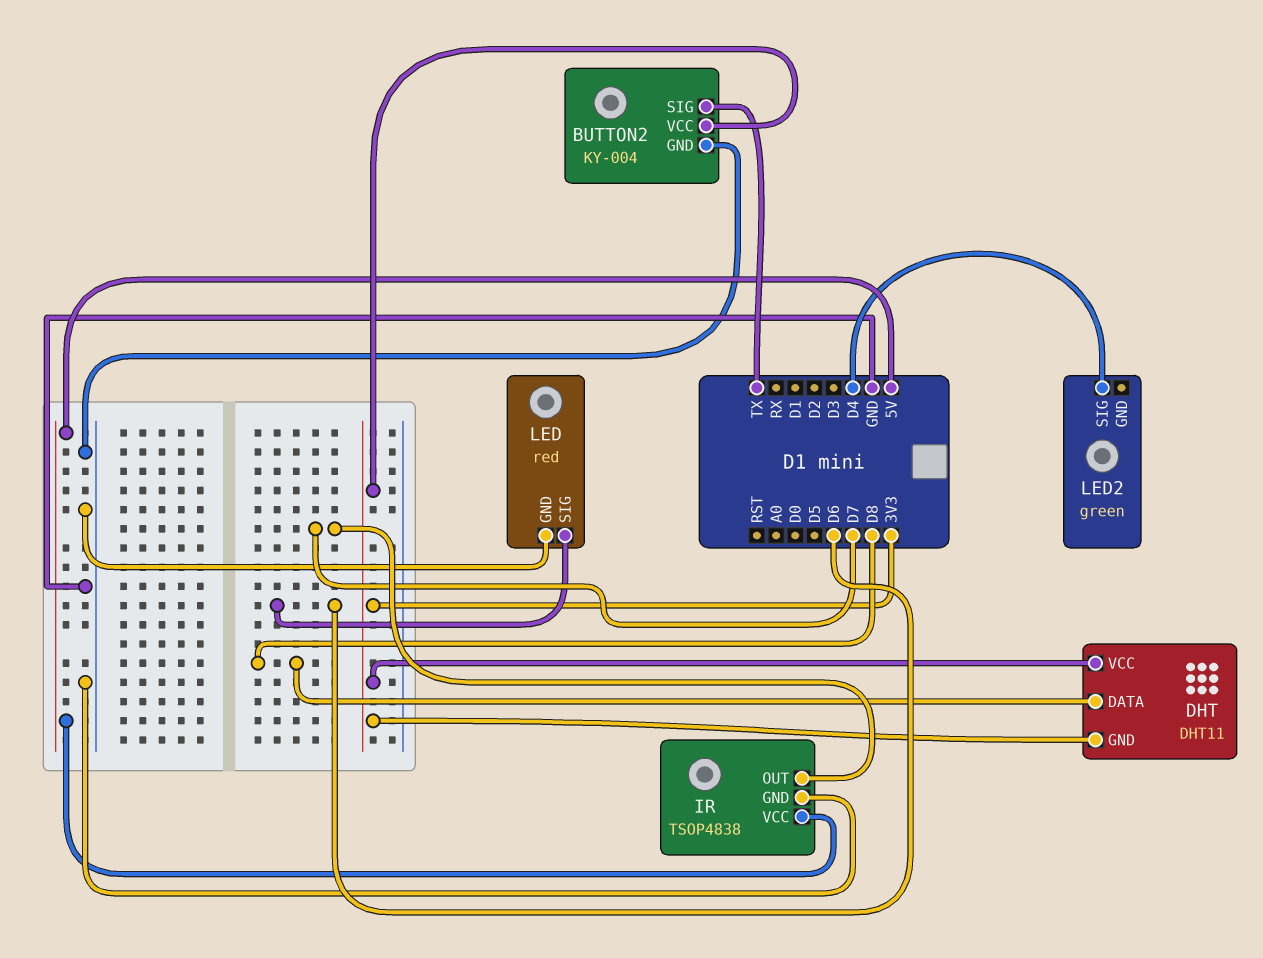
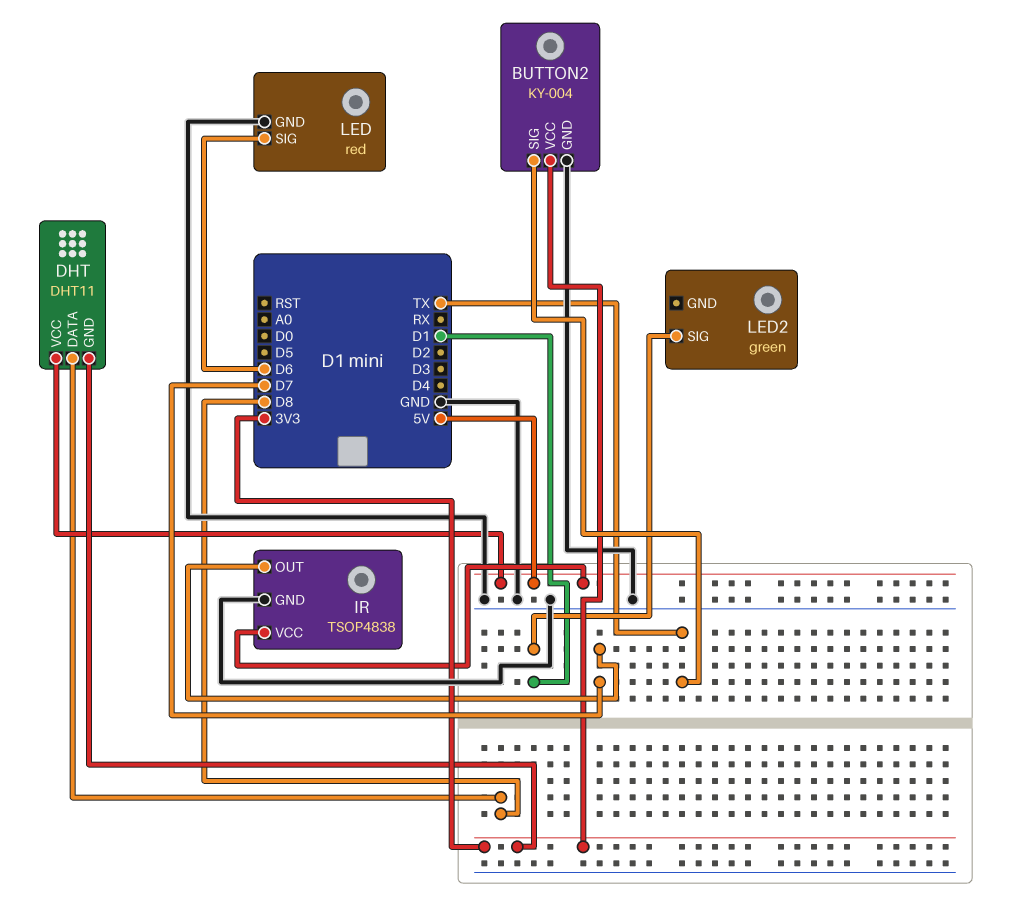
DHT pin VCC: 3V3 -> 5V
LED2 pin SIG: D4 -> D1

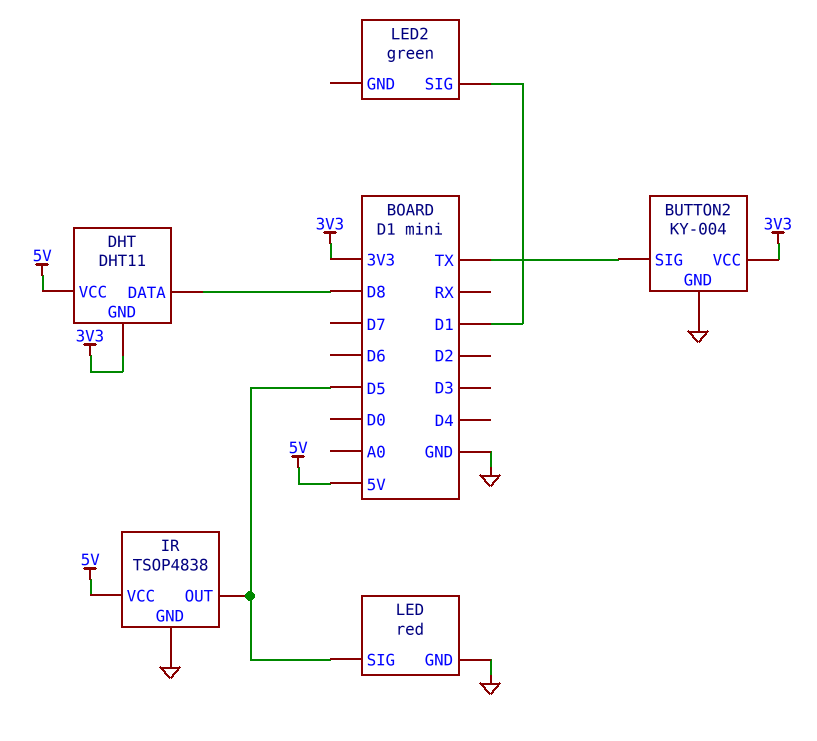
IR pin OUT: D7 -> D5
LED pin SIG: D6 -> D5

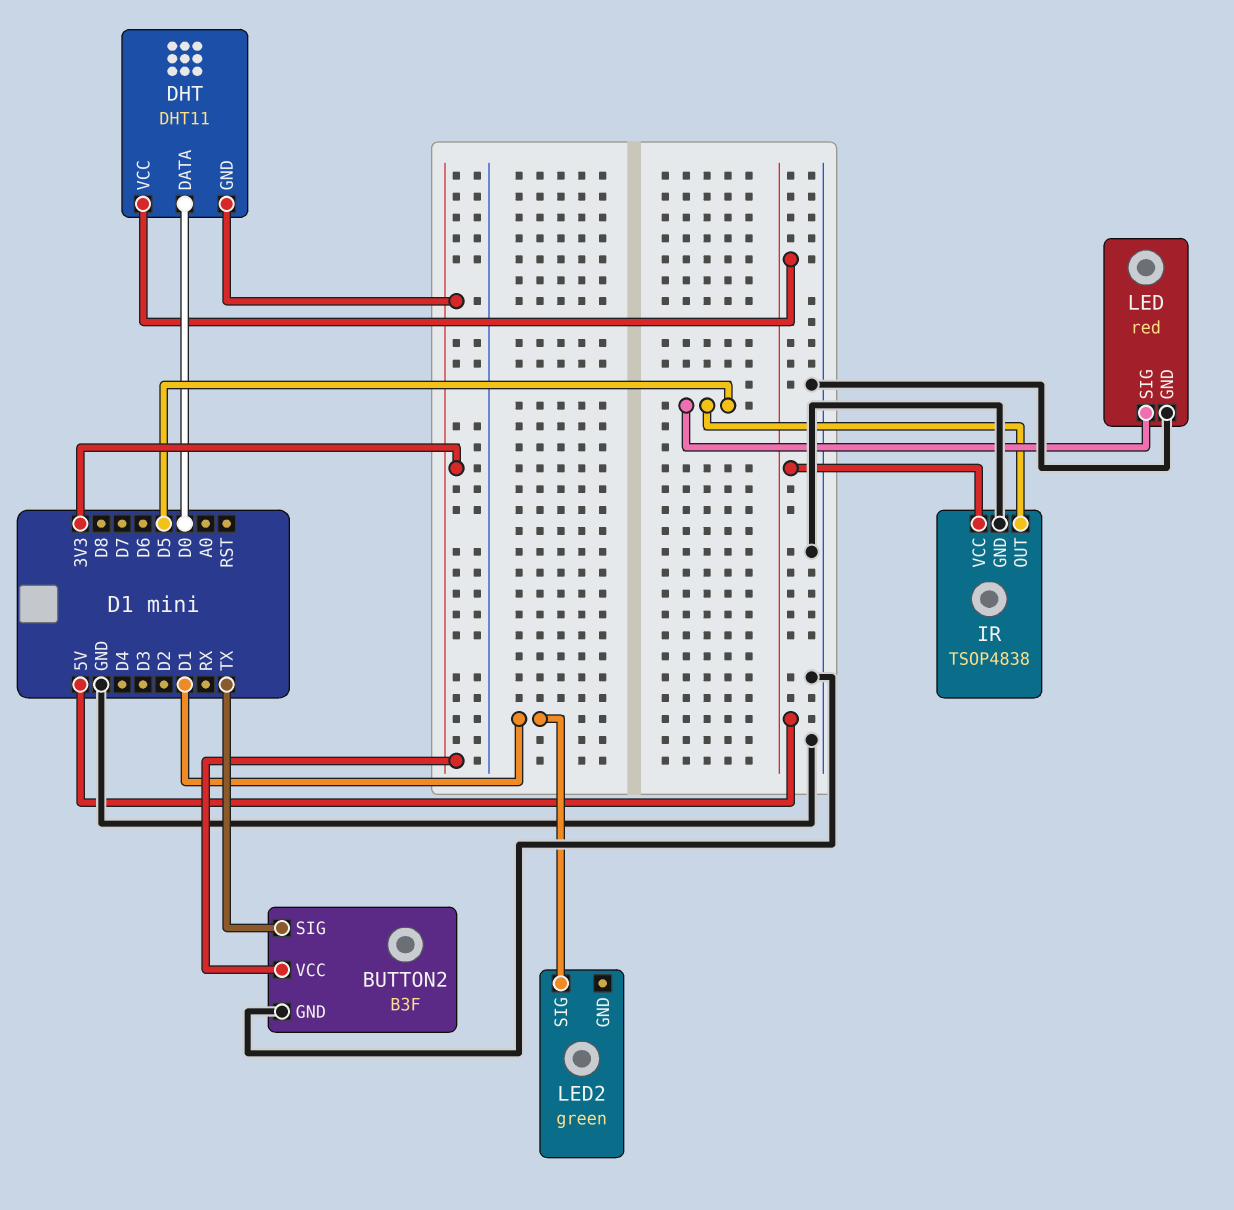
BUTTON2: KY-004 -> B3F
DHT pin DATA: D8 -> D0

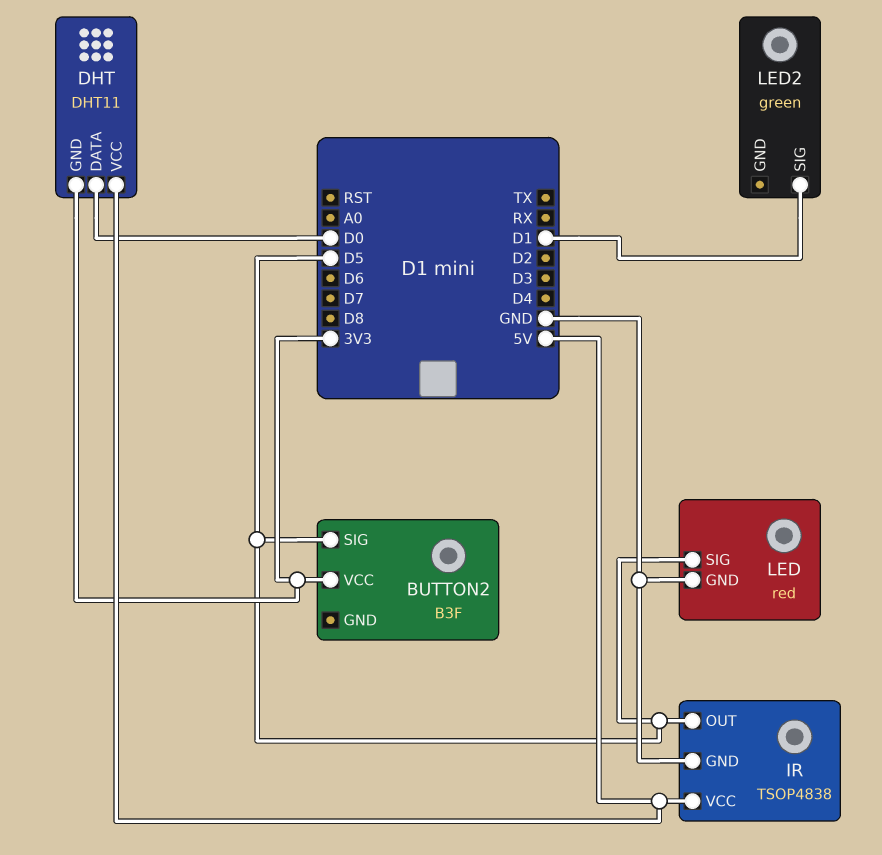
BUTTON2 pin GND: GND -> none
BUTTON2 pin SIG: TX -> D5

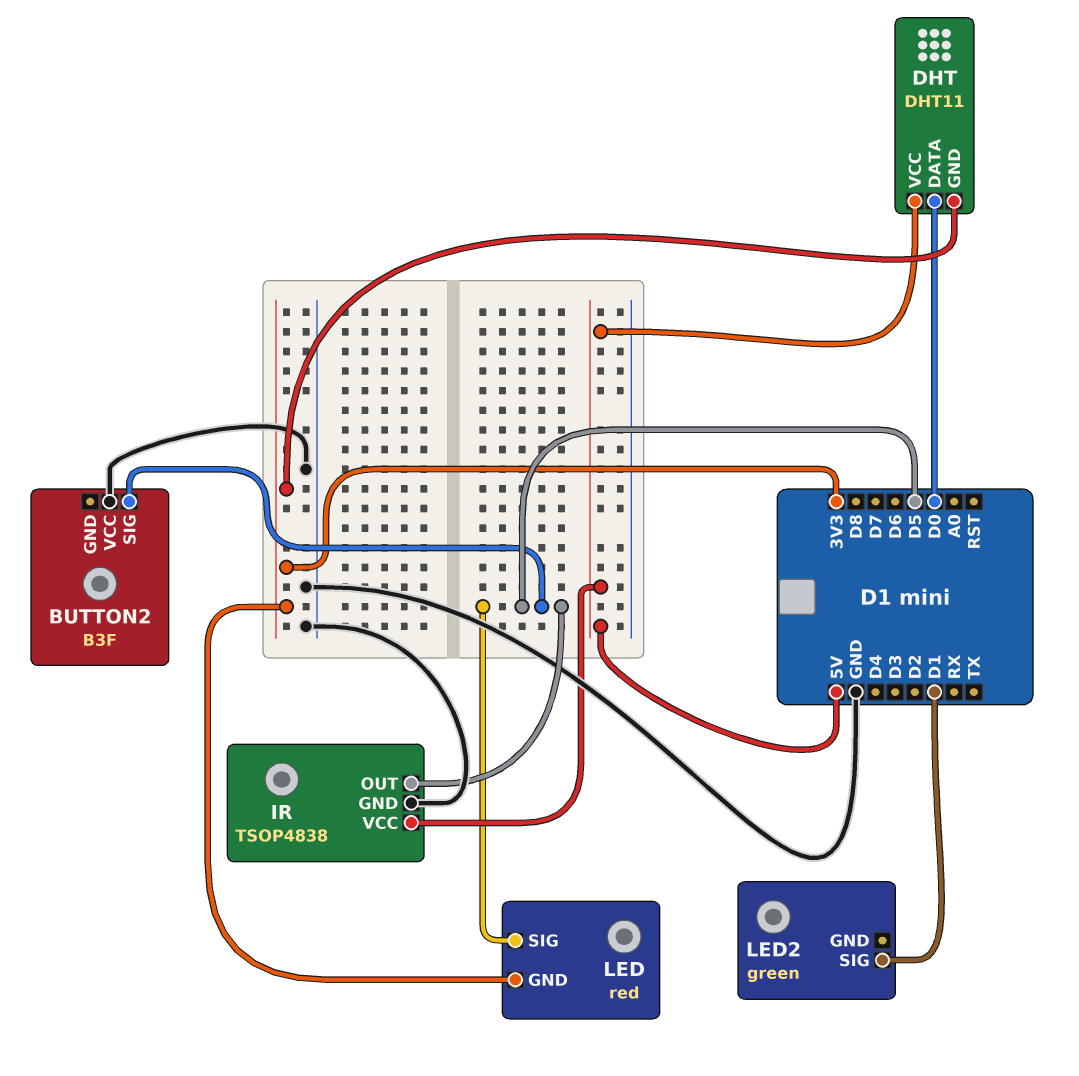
BUTTON2 pin VCC: 3V3 -> GND
LED pin GND: GND -> 3V3

